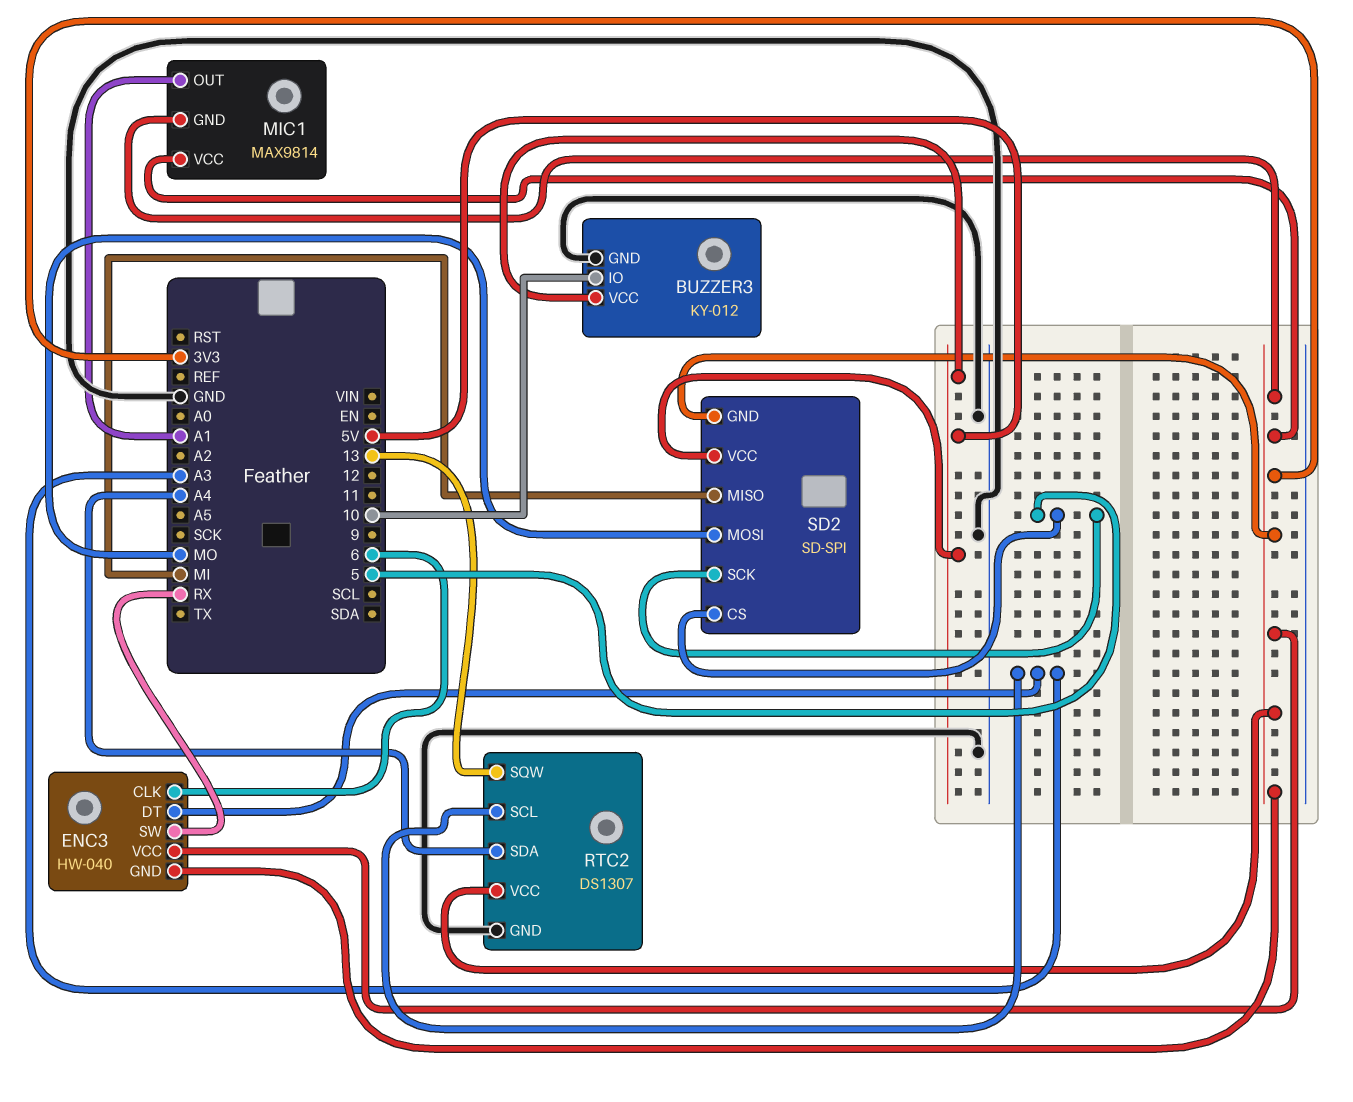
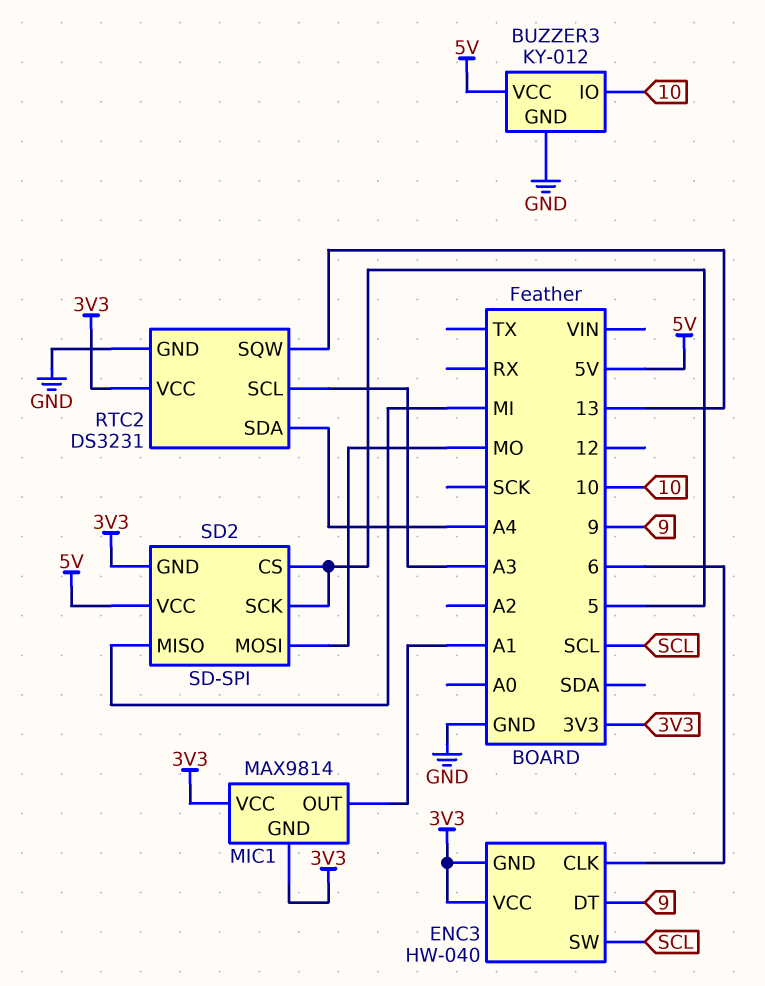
ENC3 pin DT: A3 -> 9
ENC3 pin SW: RX -> SCL
RTC2: DS1307 -> DS3231

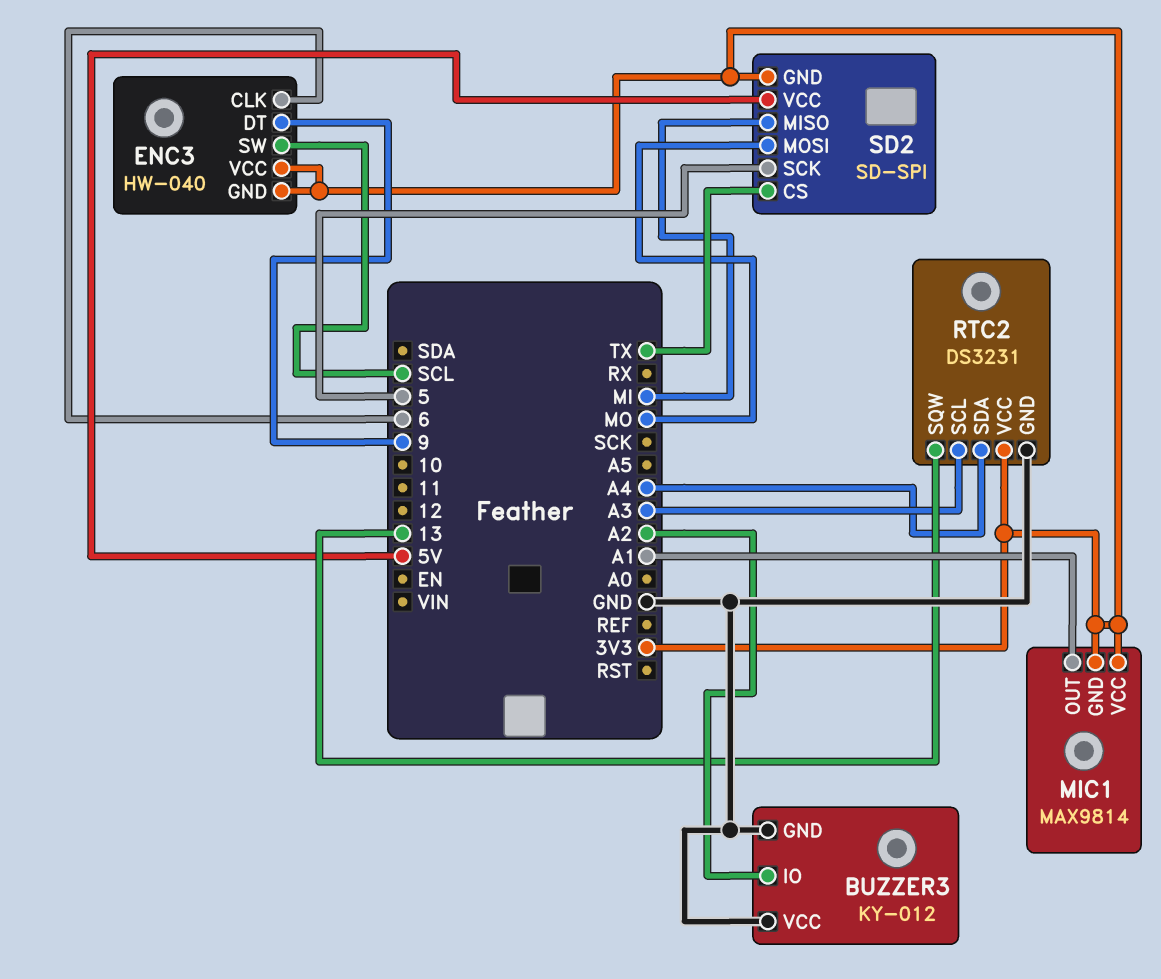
BUZZER3 pin IO: 10 -> A2
BUZZER3 pin VCC: 5V -> GND
SD2 pin CS: 5 -> TX

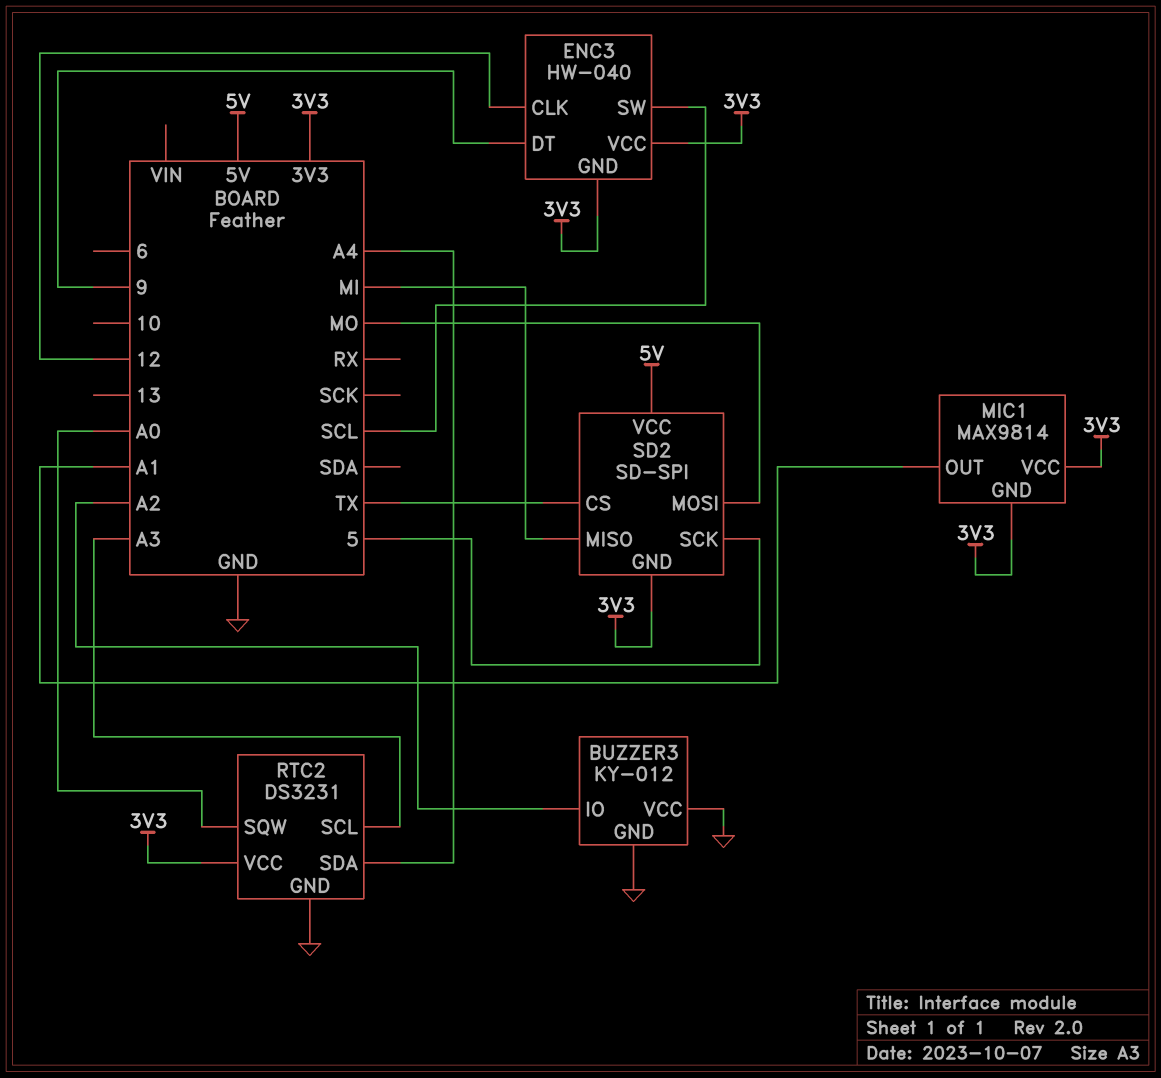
ENC3 pin CLK: 6 -> 12
RTC2 pin SQW: 13 -> A0

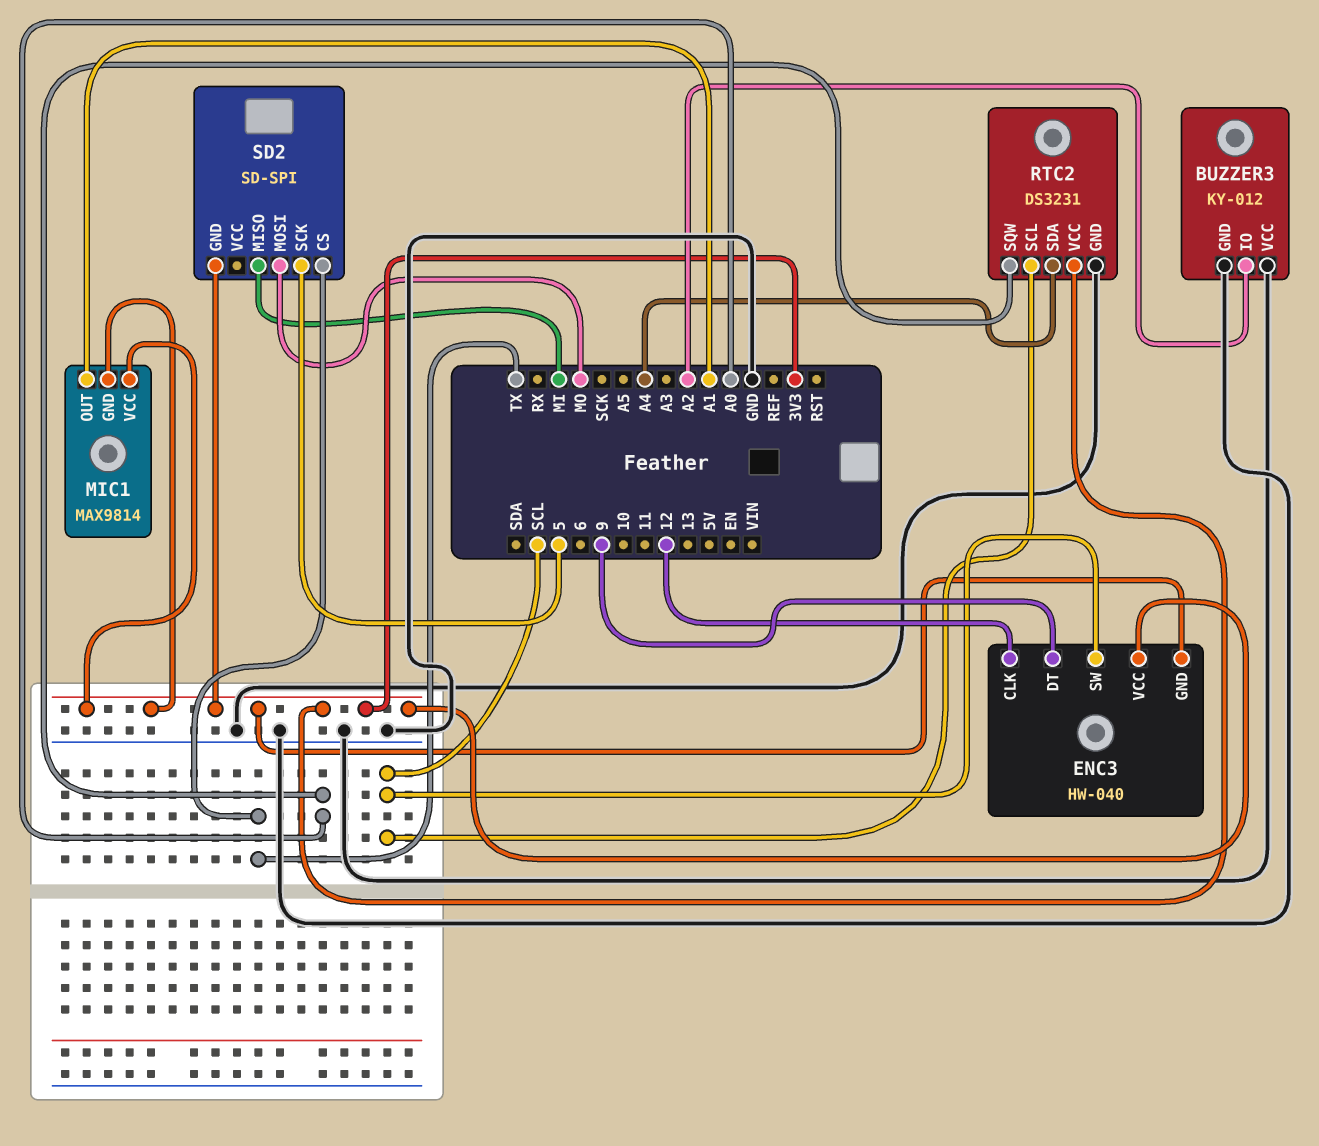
RTC2 pin SCL: A3 -> SCL
SD2 pin VCC: 5V -> none

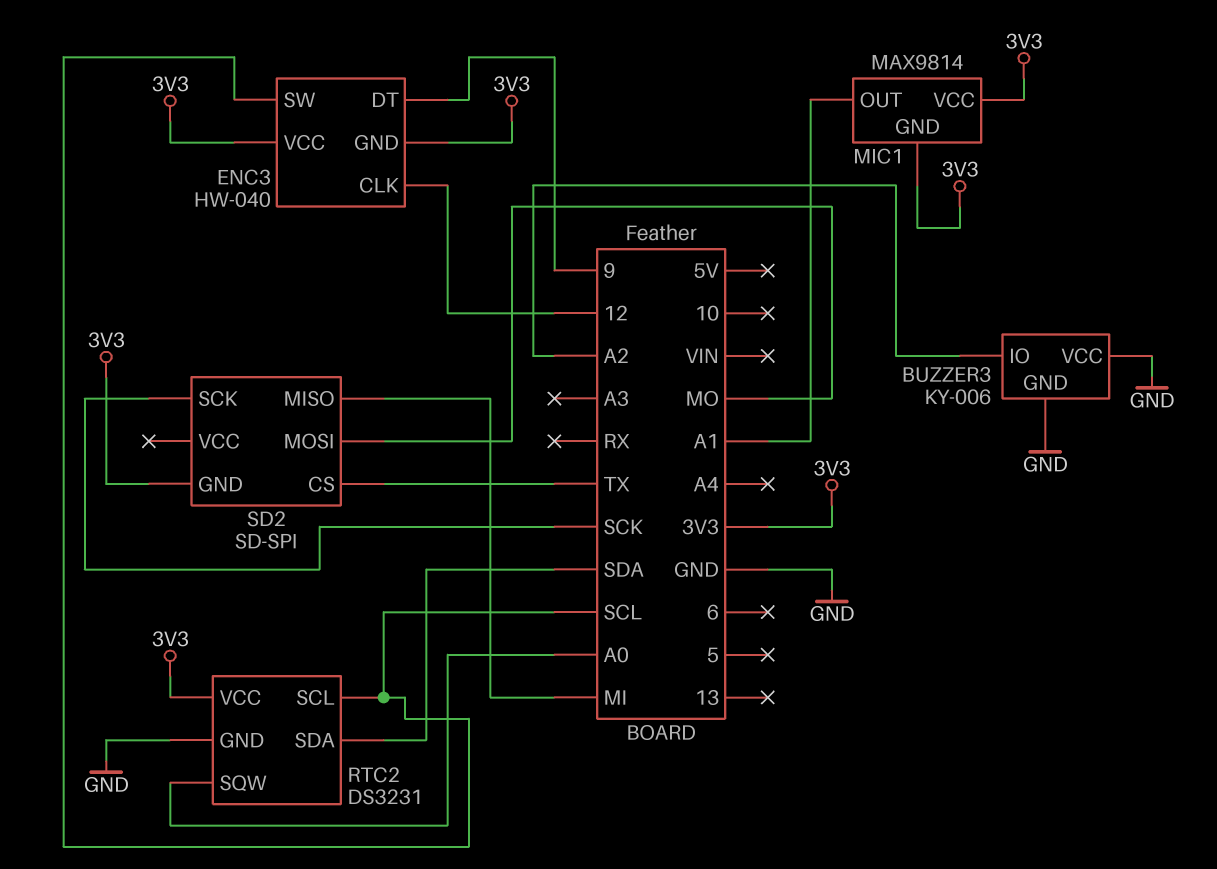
BUZZER3: KY-012 -> KY-006
RTC2 pin SDA: A4 -> SDA
SD2 pin SCK: 5 -> SCK

